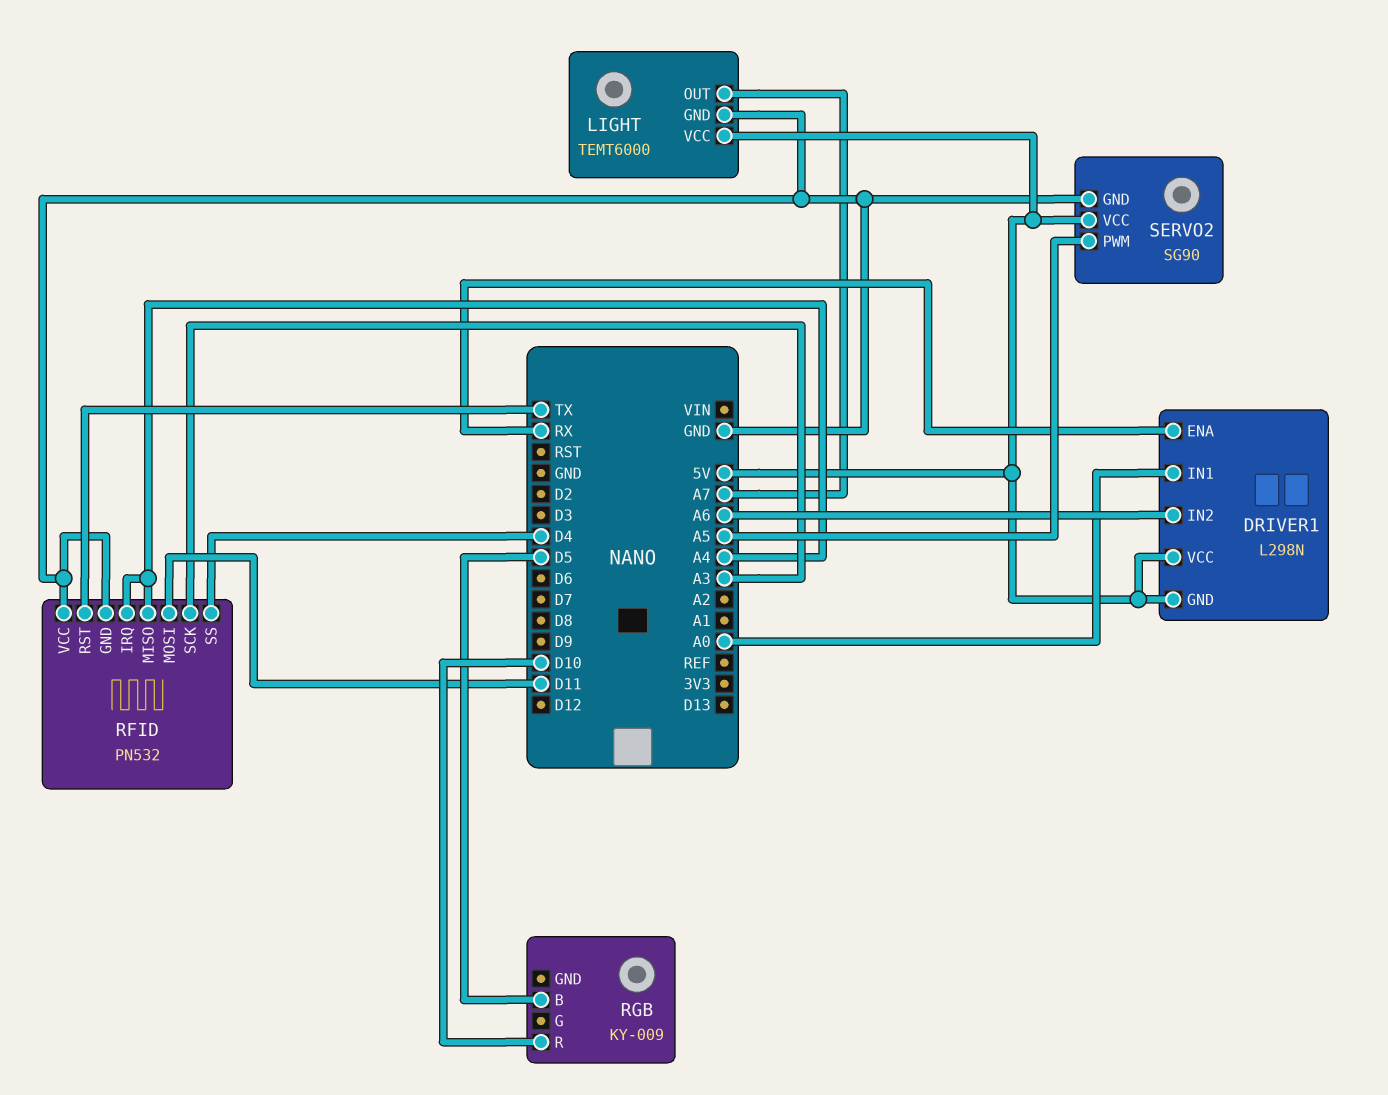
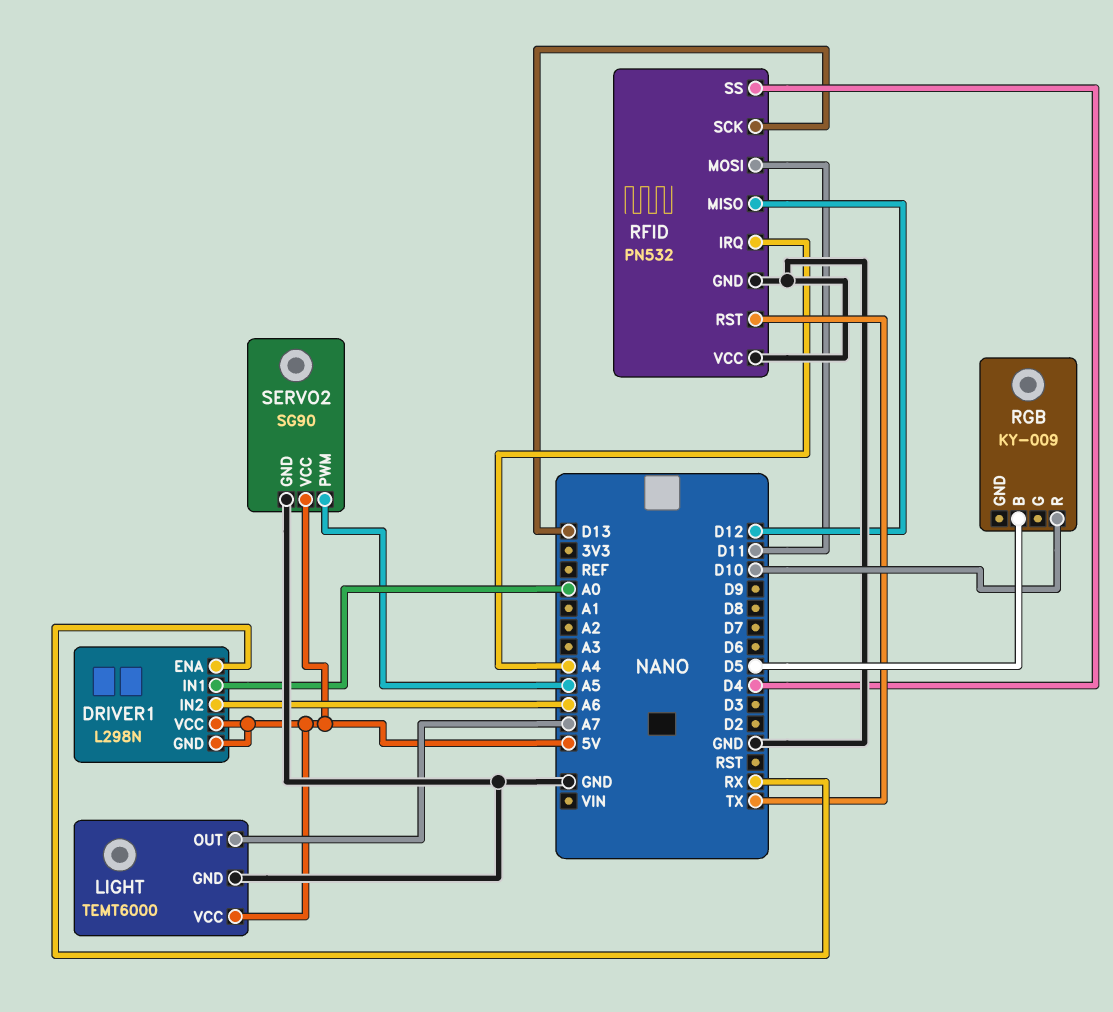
RFID pin MISO: A4 -> D12
RFID pin SCK: A3 -> D13

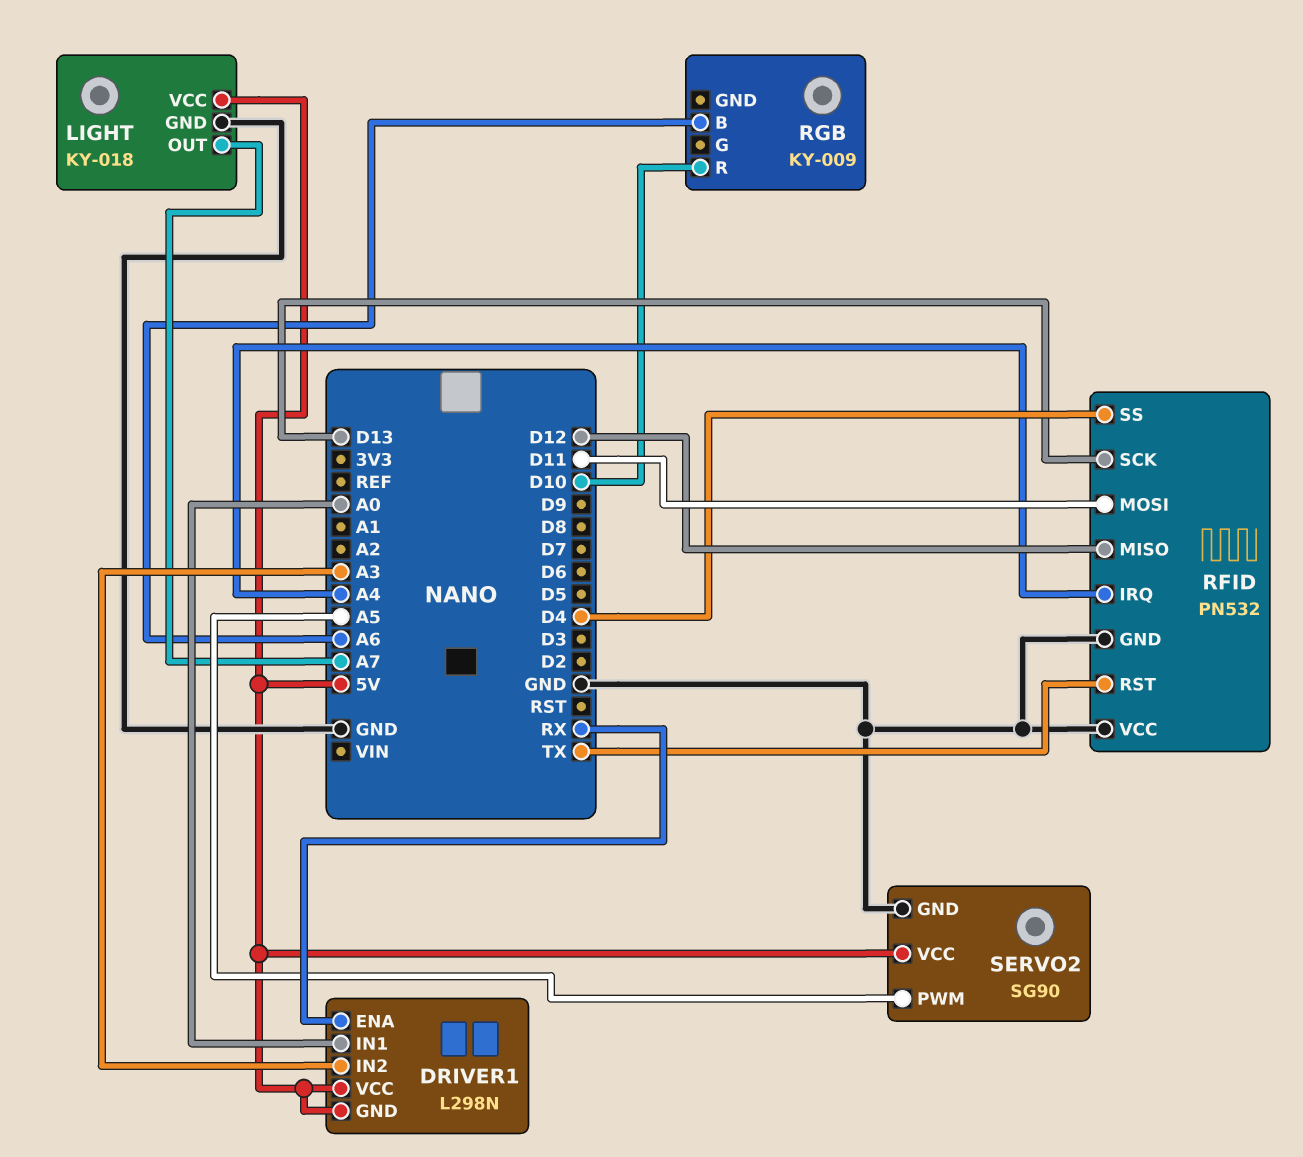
DRIVER1 pin IN2: A6 -> A3
LIGHT: TEMT6000 -> KY-018
RGB pin B: D5 -> A6

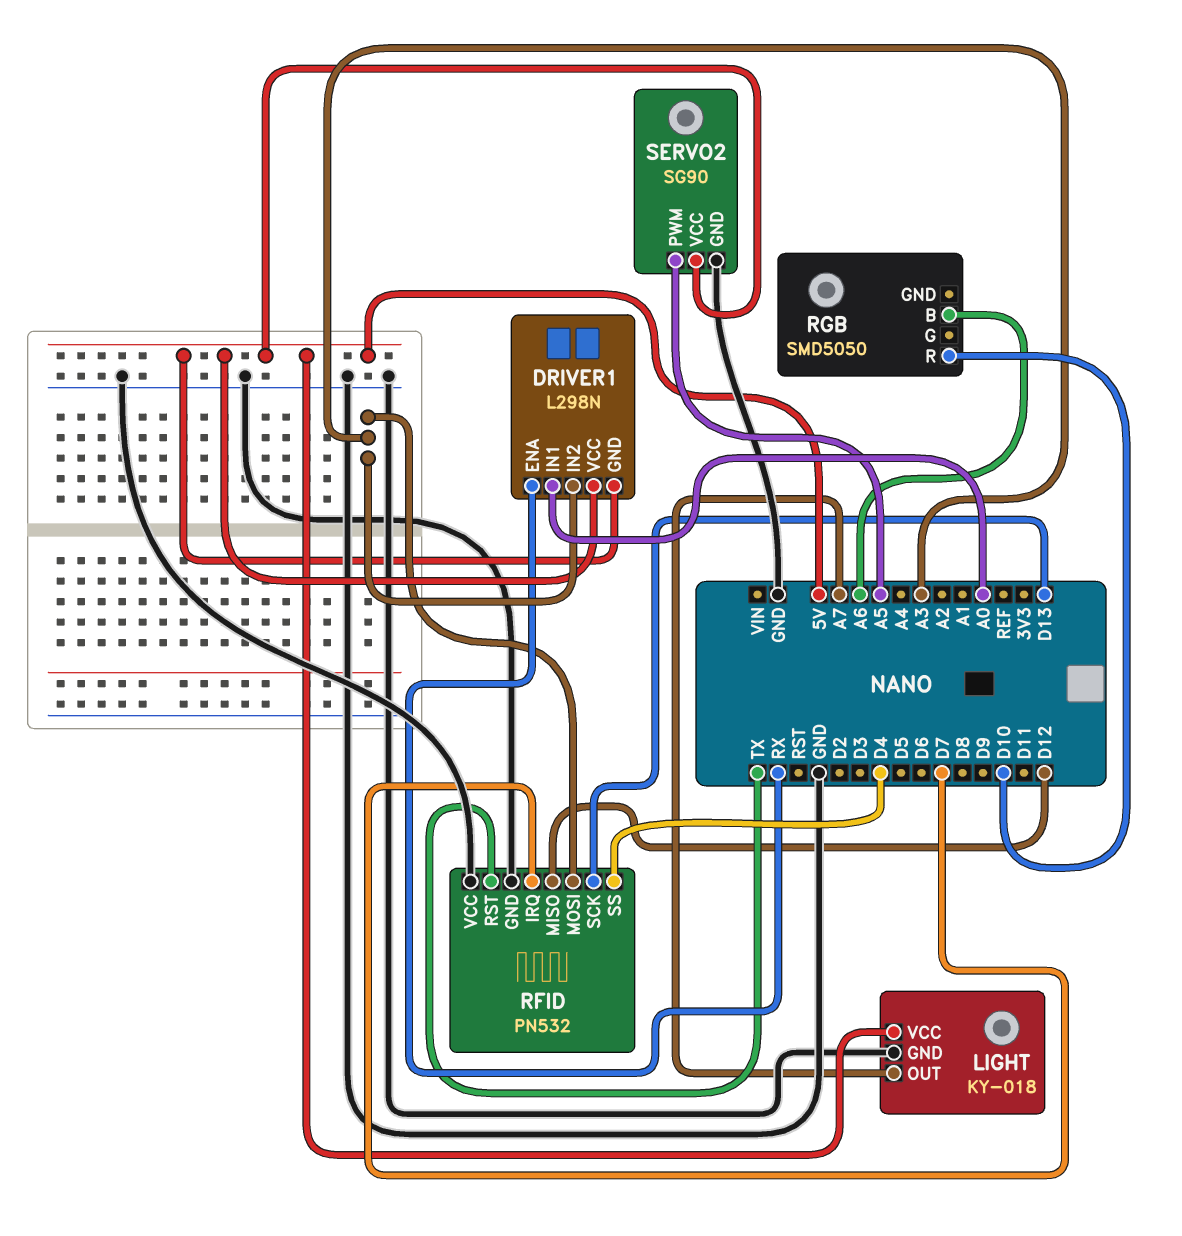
RFID pin IRQ: A4 -> D7
RFID pin MOSI: D11 -> A3
RGB: KY-009 -> SMD5050

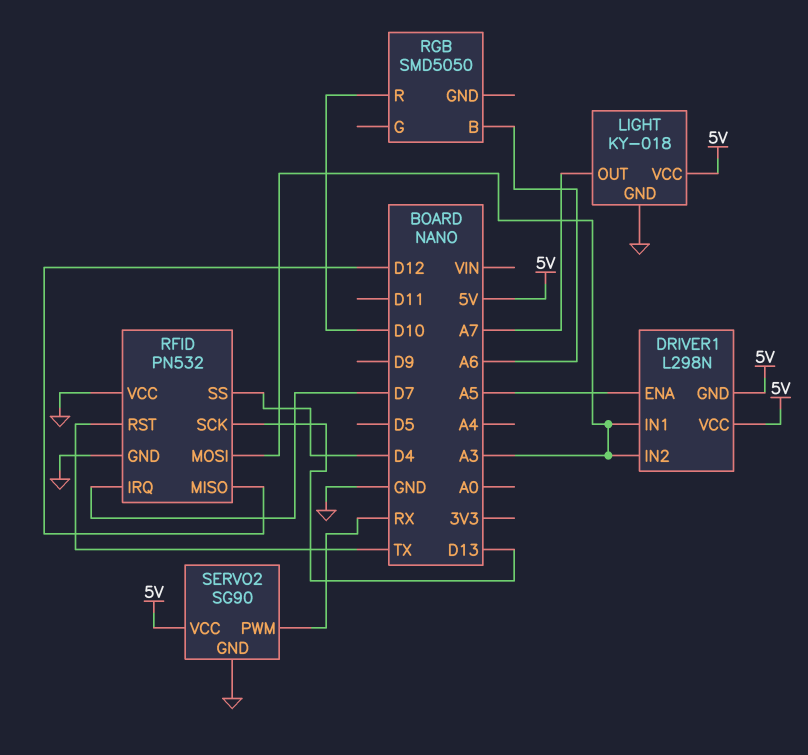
DRIVER1 pin ENA: RX -> A5
DRIVER1 pin IN1: A0 -> A3
SERVO2 pin PWM: A5 -> RX

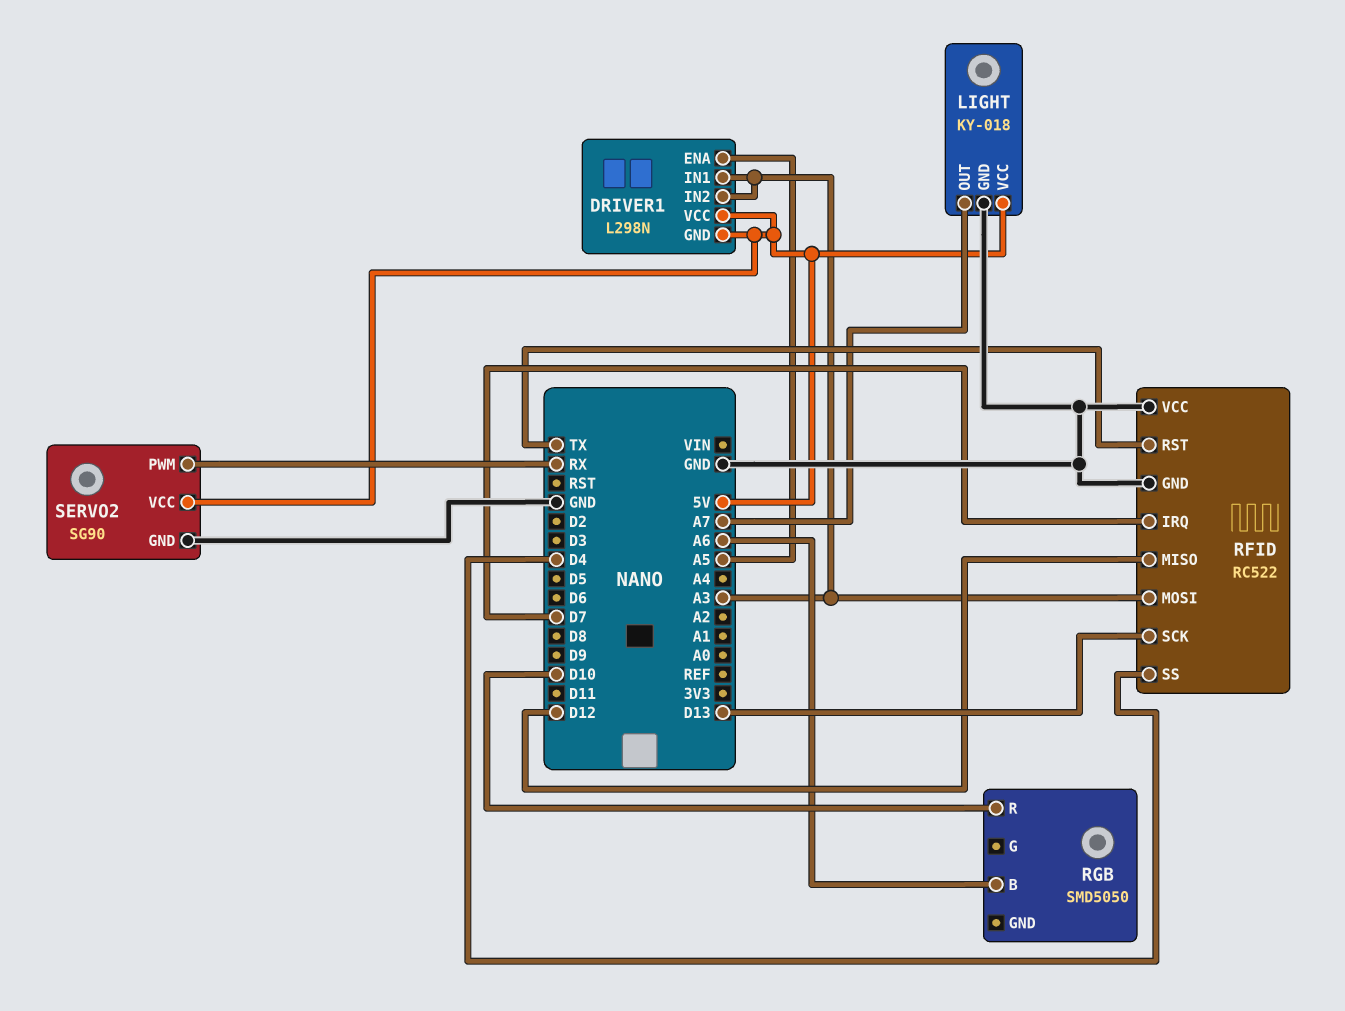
RFID: PN532 -> RC522

